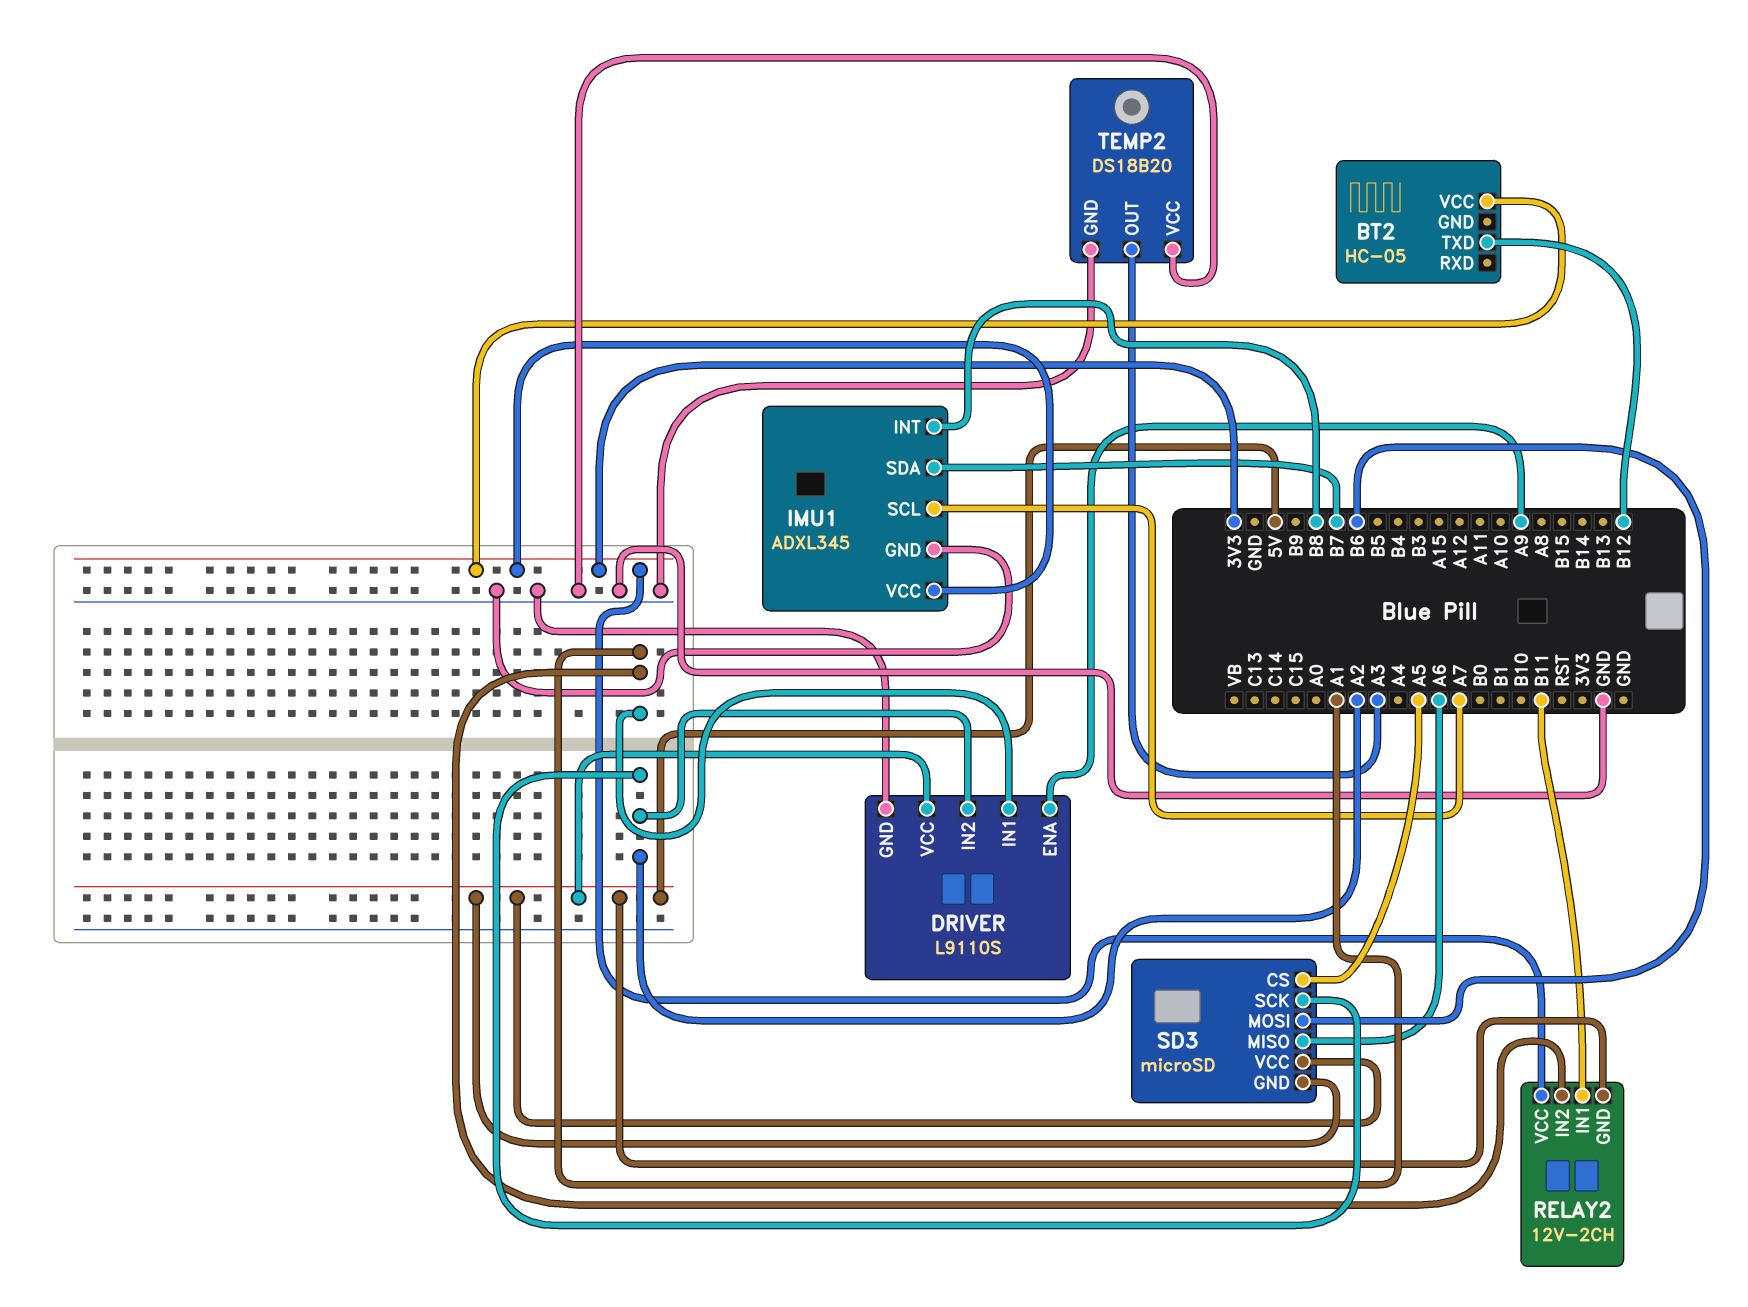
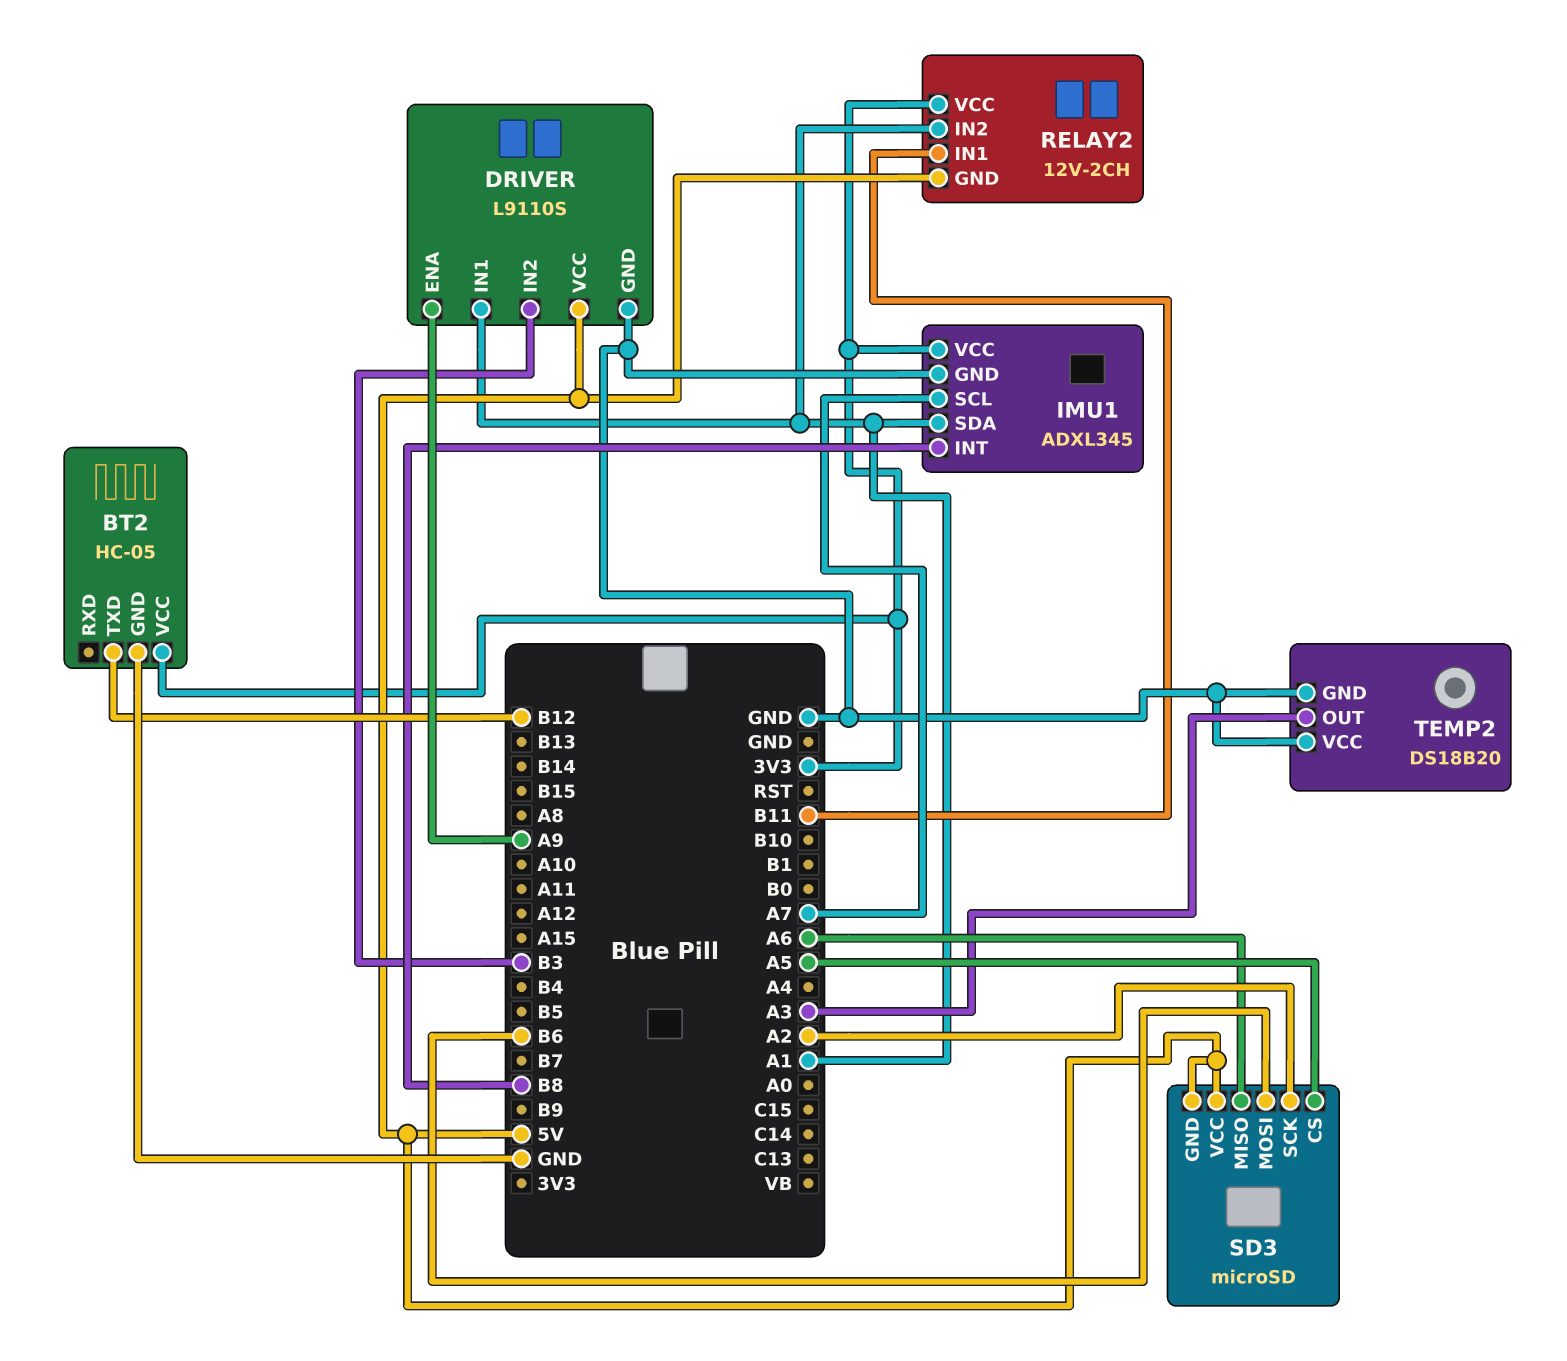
BT2 pin GND: none -> GND
DRIVER pin IN2: A2 -> B3
IMU1 pin SDA: B7 -> A1

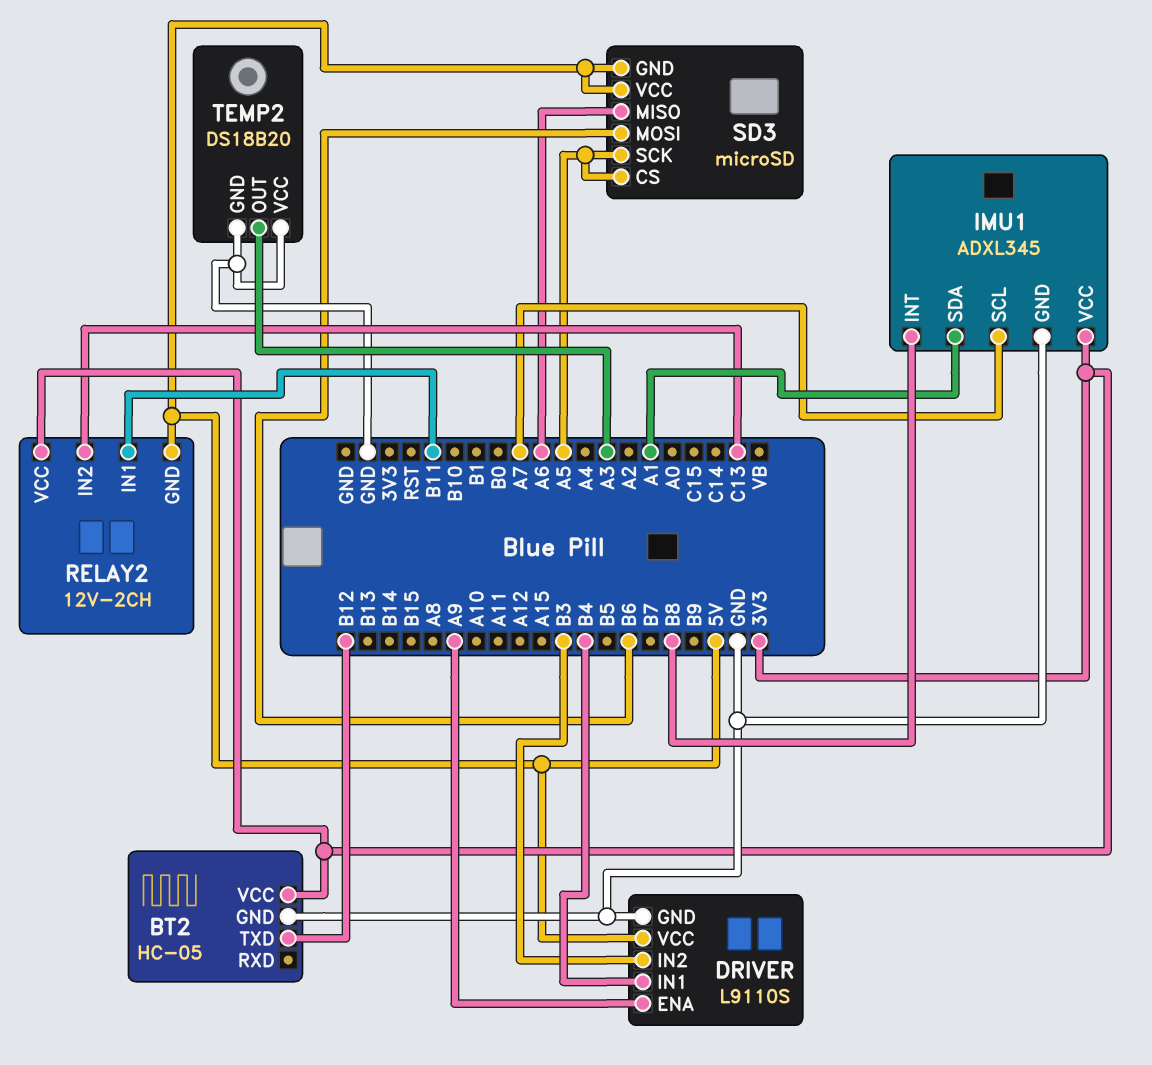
DRIVER pin IN1: A1 -> B4
RELAY2 pin IN2: A1 -> C13
SD3 pin SCK: A2 -> A5

